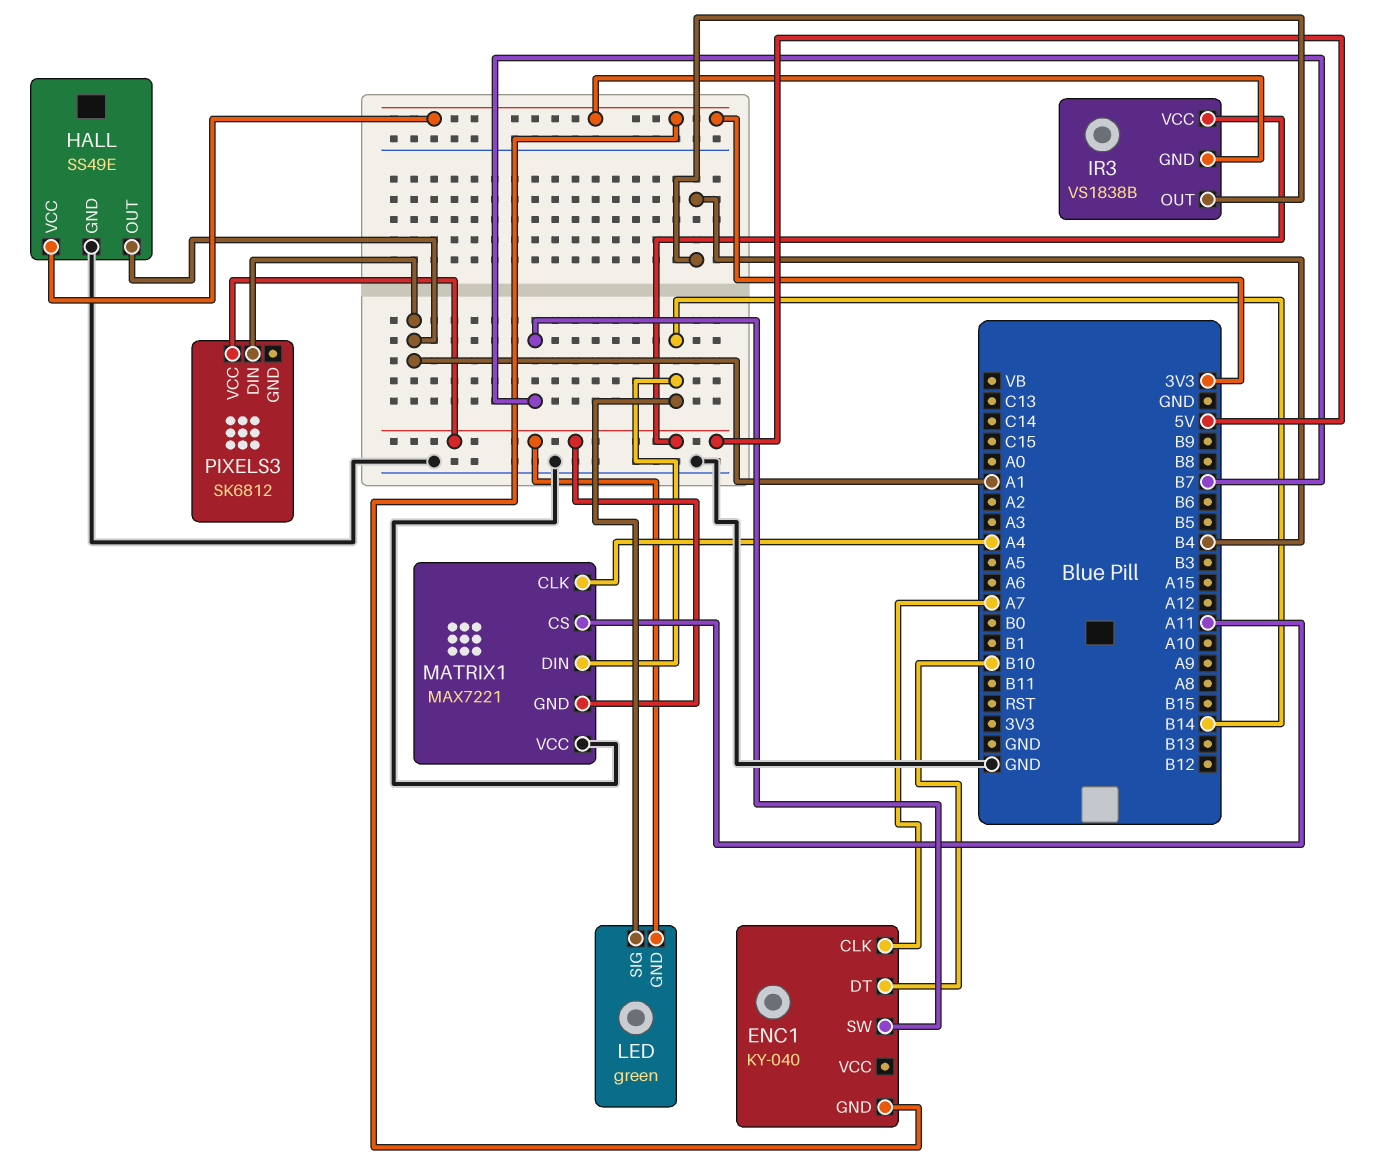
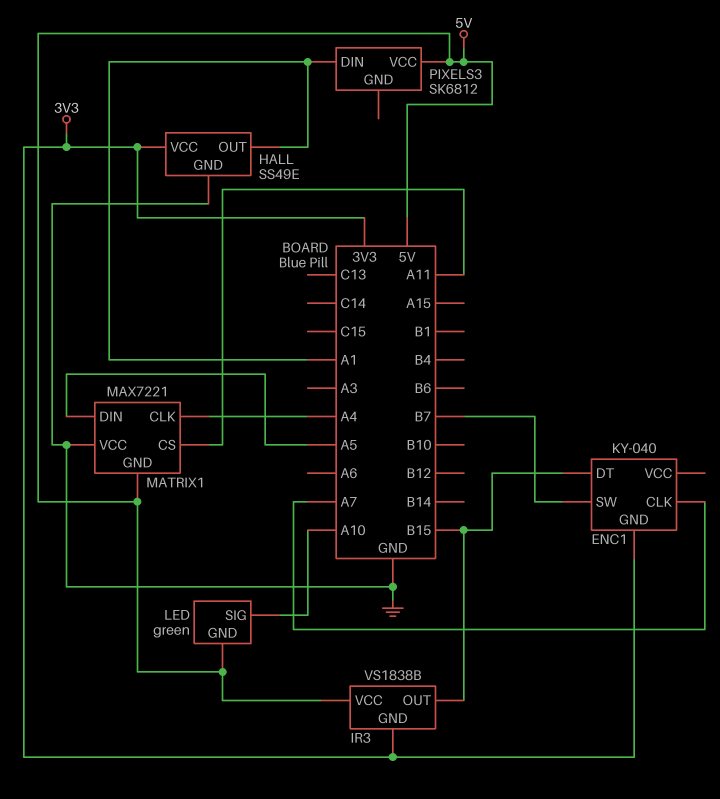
ENC1 pin DT: B10 -> B15
IR3 pin OUT: B4 -> B15
LED pin SIG: B14 -> A10
MATRIX1 pin DIN: B14 -> A5

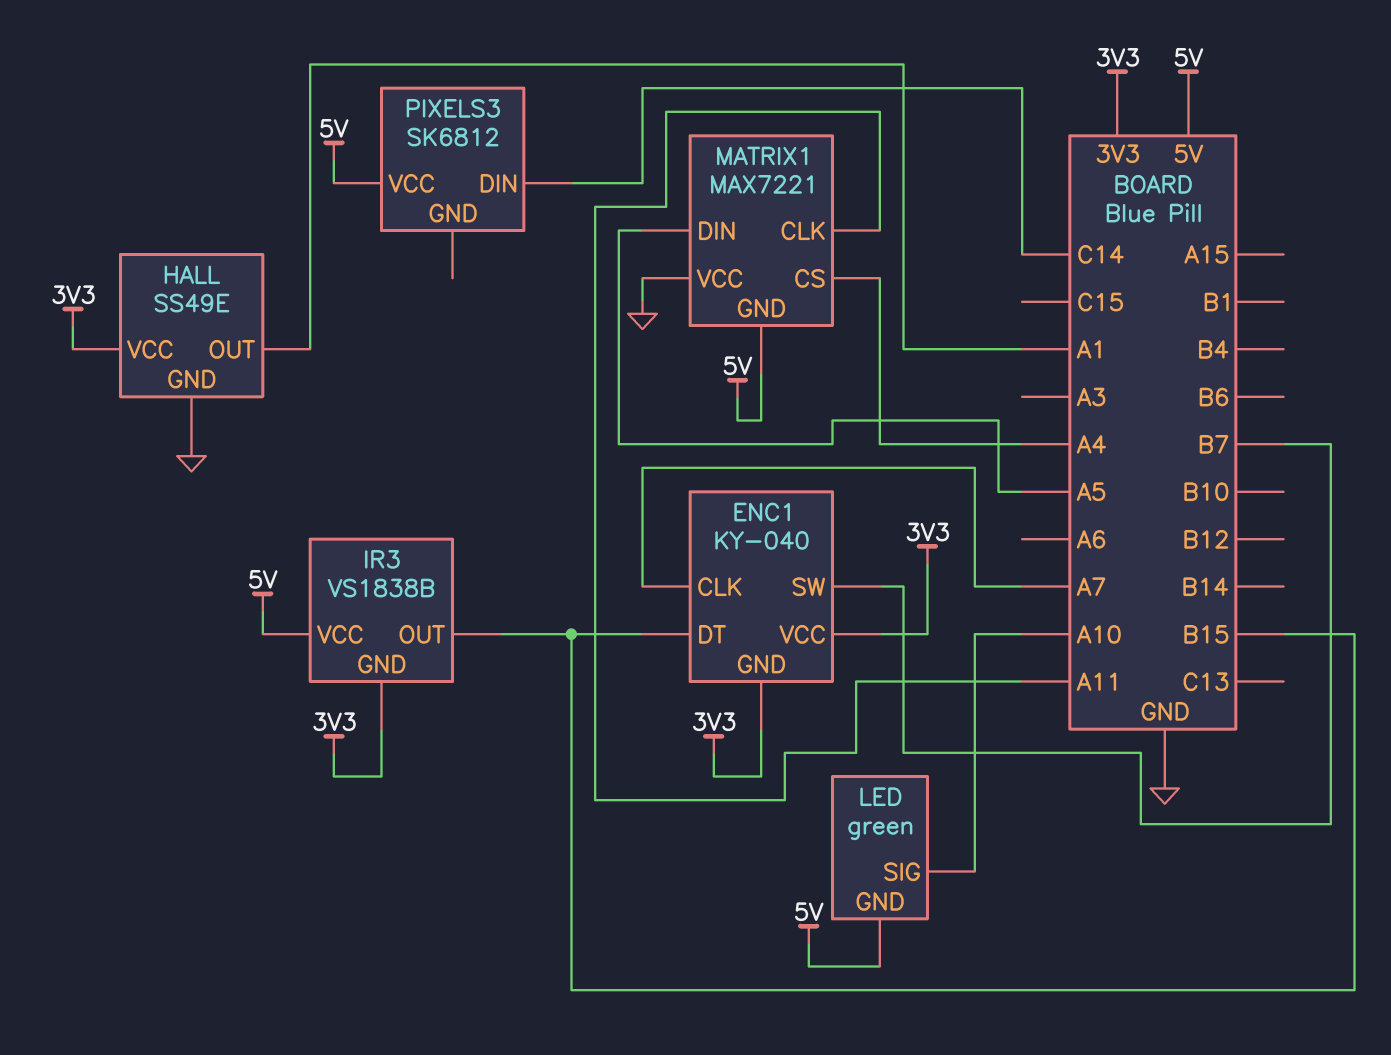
ENC1 pin VCC: none -> 3V3
MATRIX1 pin CLK: A4 -> A11
MATRIX1 pin CS: A11 -> A4
PIXELS3 pin DIN: A1 -> C14

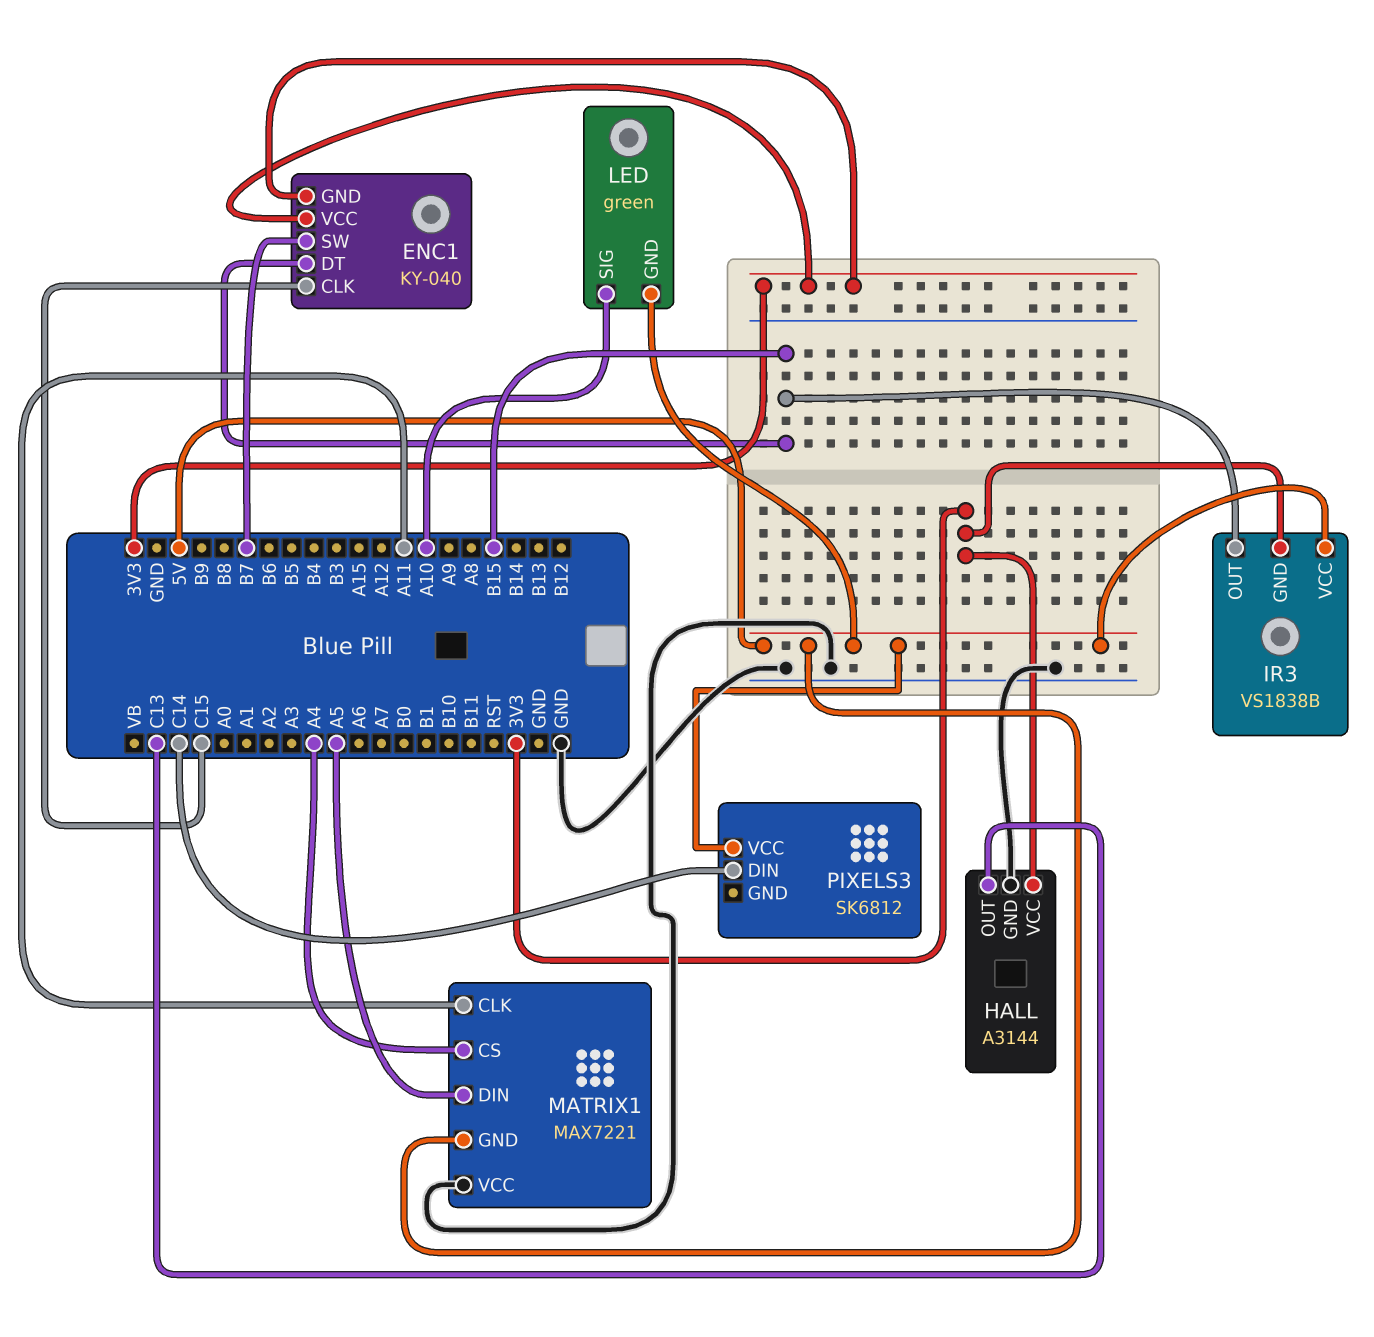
ENC1 pin CLK: A7 -> C15
HALL: SS49E -> A3144
HALL pin OUT: A1 -> C13

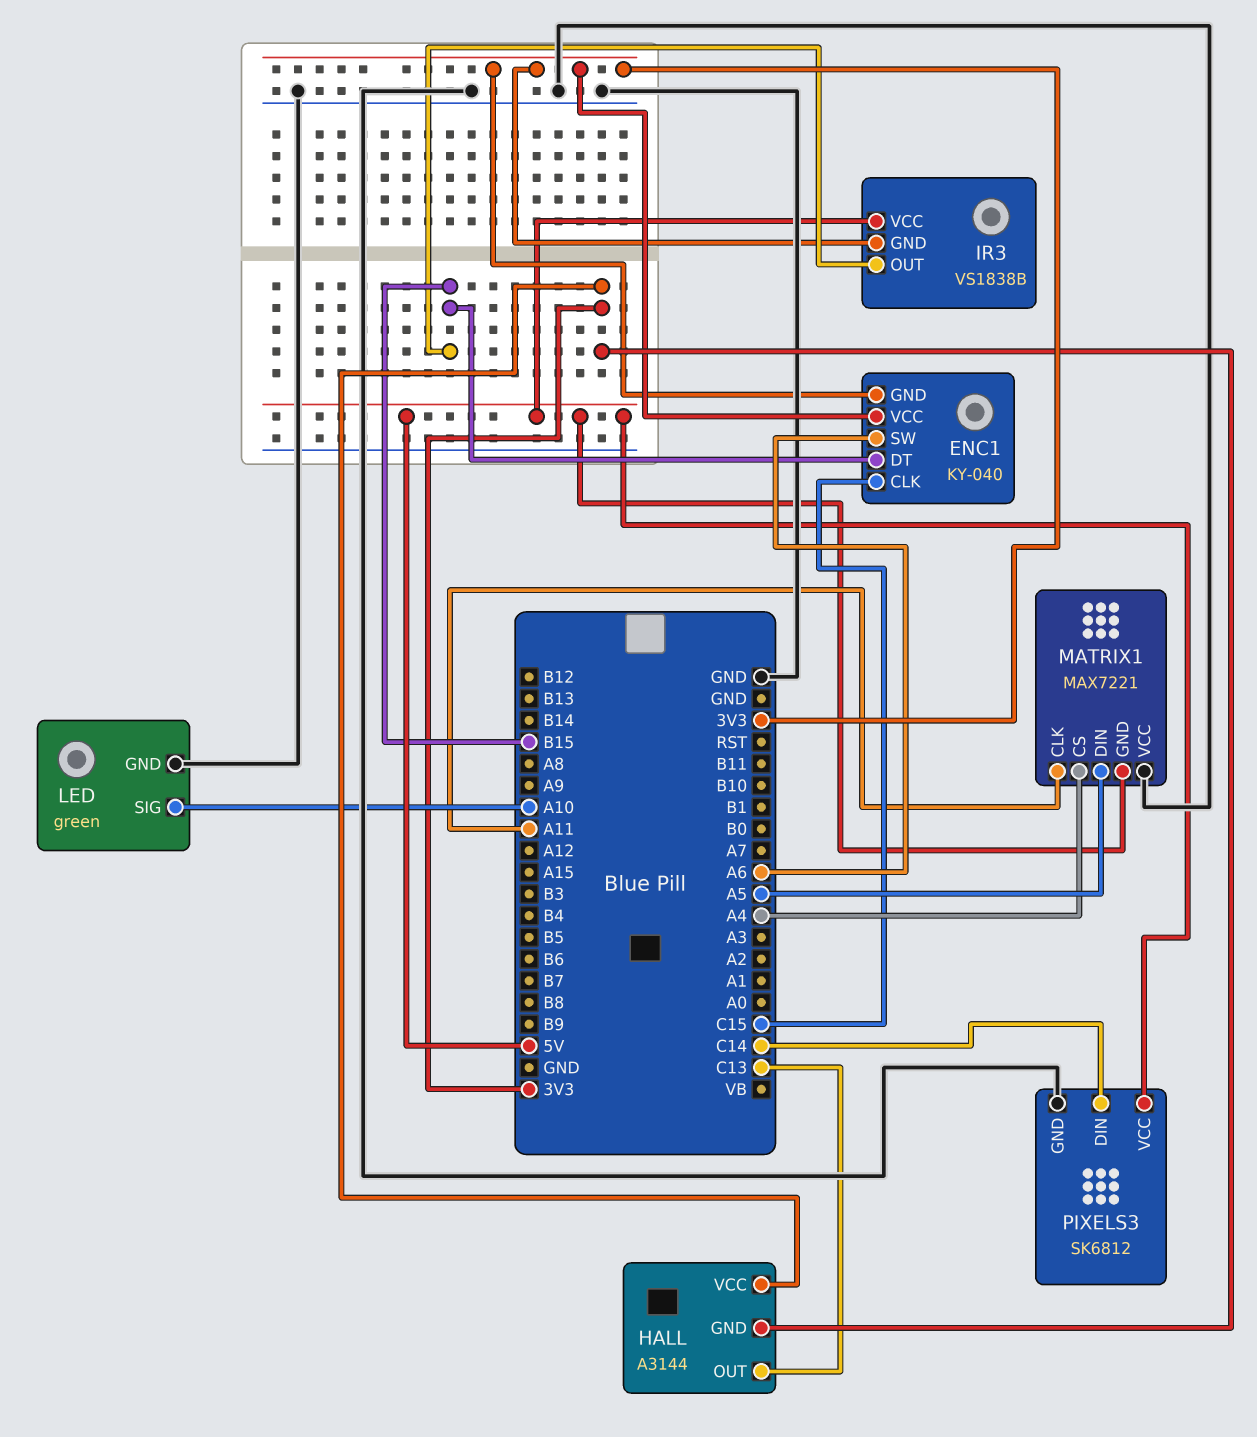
ENC1 pin SW: B7 -> A6
HALL pin GND: GND -> 3V3
LED pin GND: 5V -> GND
PIXELS3 pin GND: none -> GND

